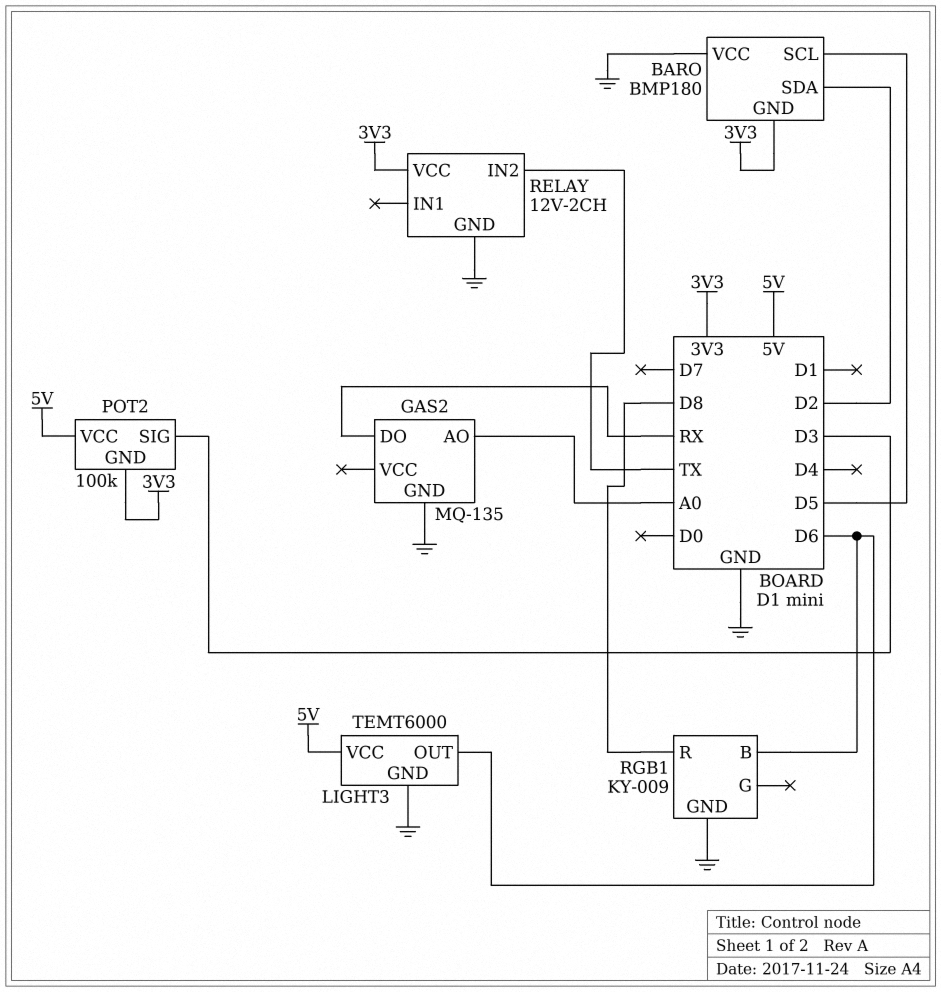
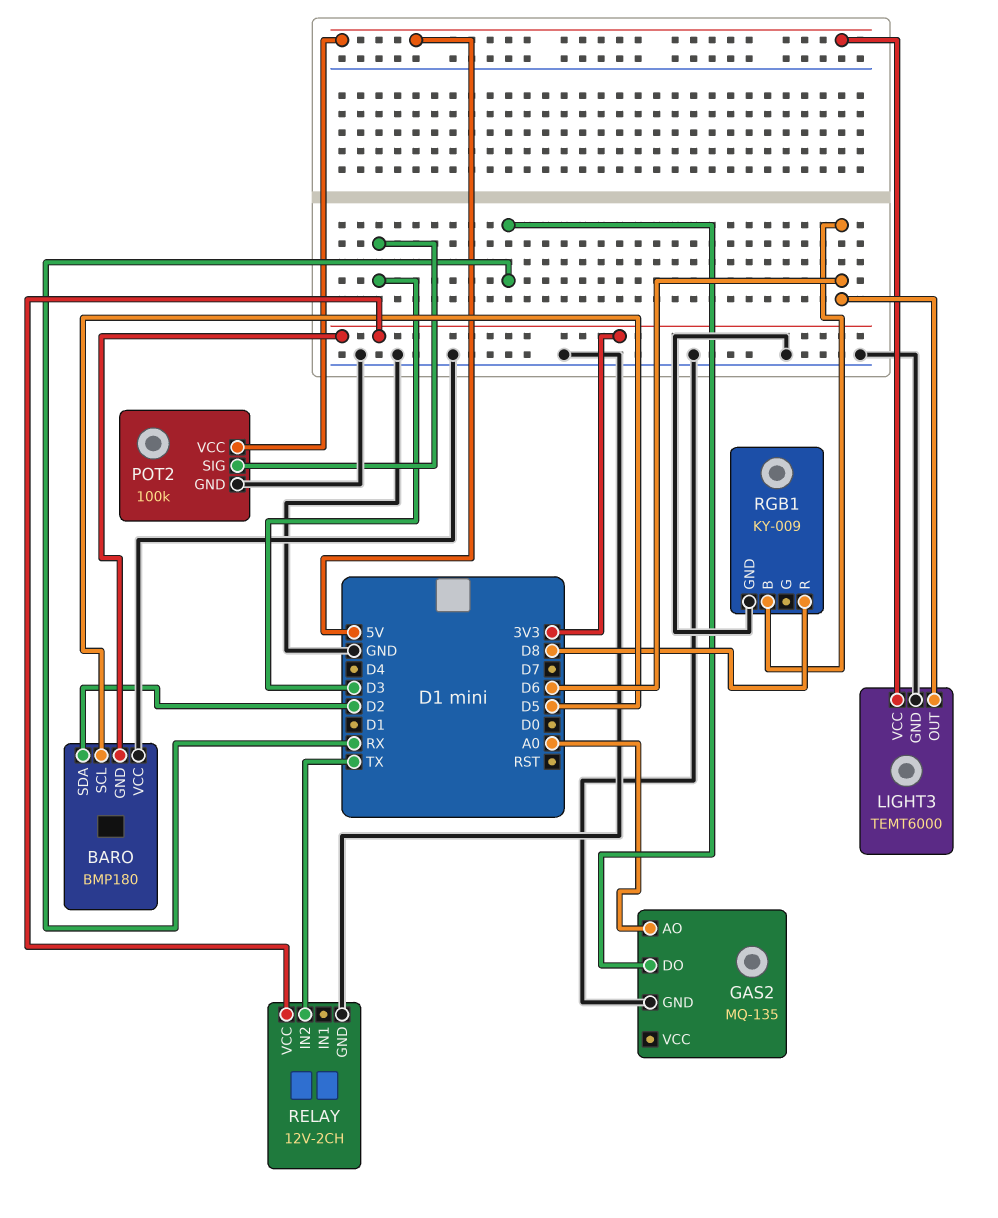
POT2 pin GND: 3V3 -> GND

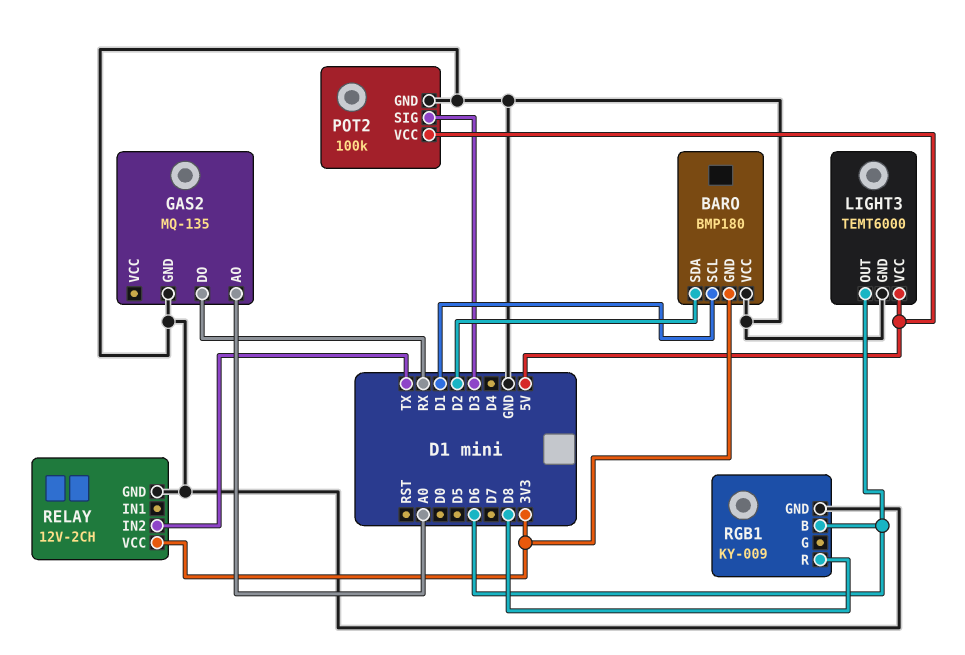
BARO pin SCL: D5 -> D1

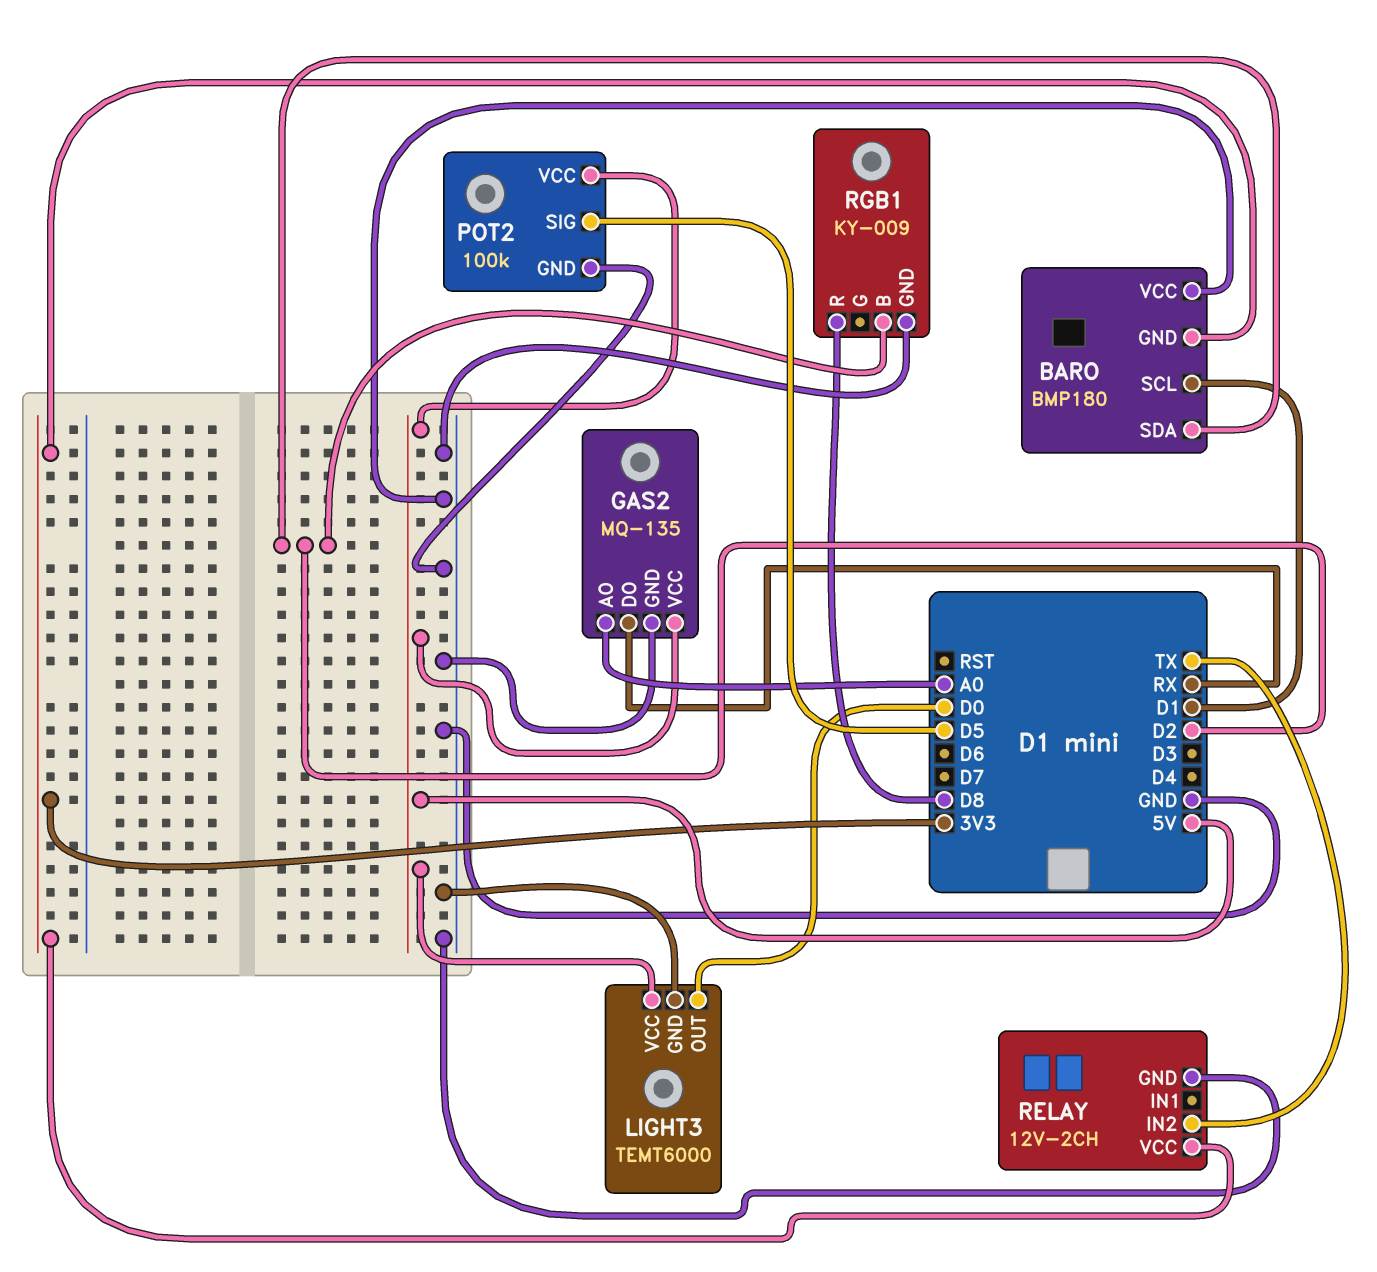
GAS2 pin VCC: none -> 5V
LIGHT3 pin OUT: D6 -> D0
POT2 pin SIG: D3 -> D5
RGB1 pin B: D6 -> D2

